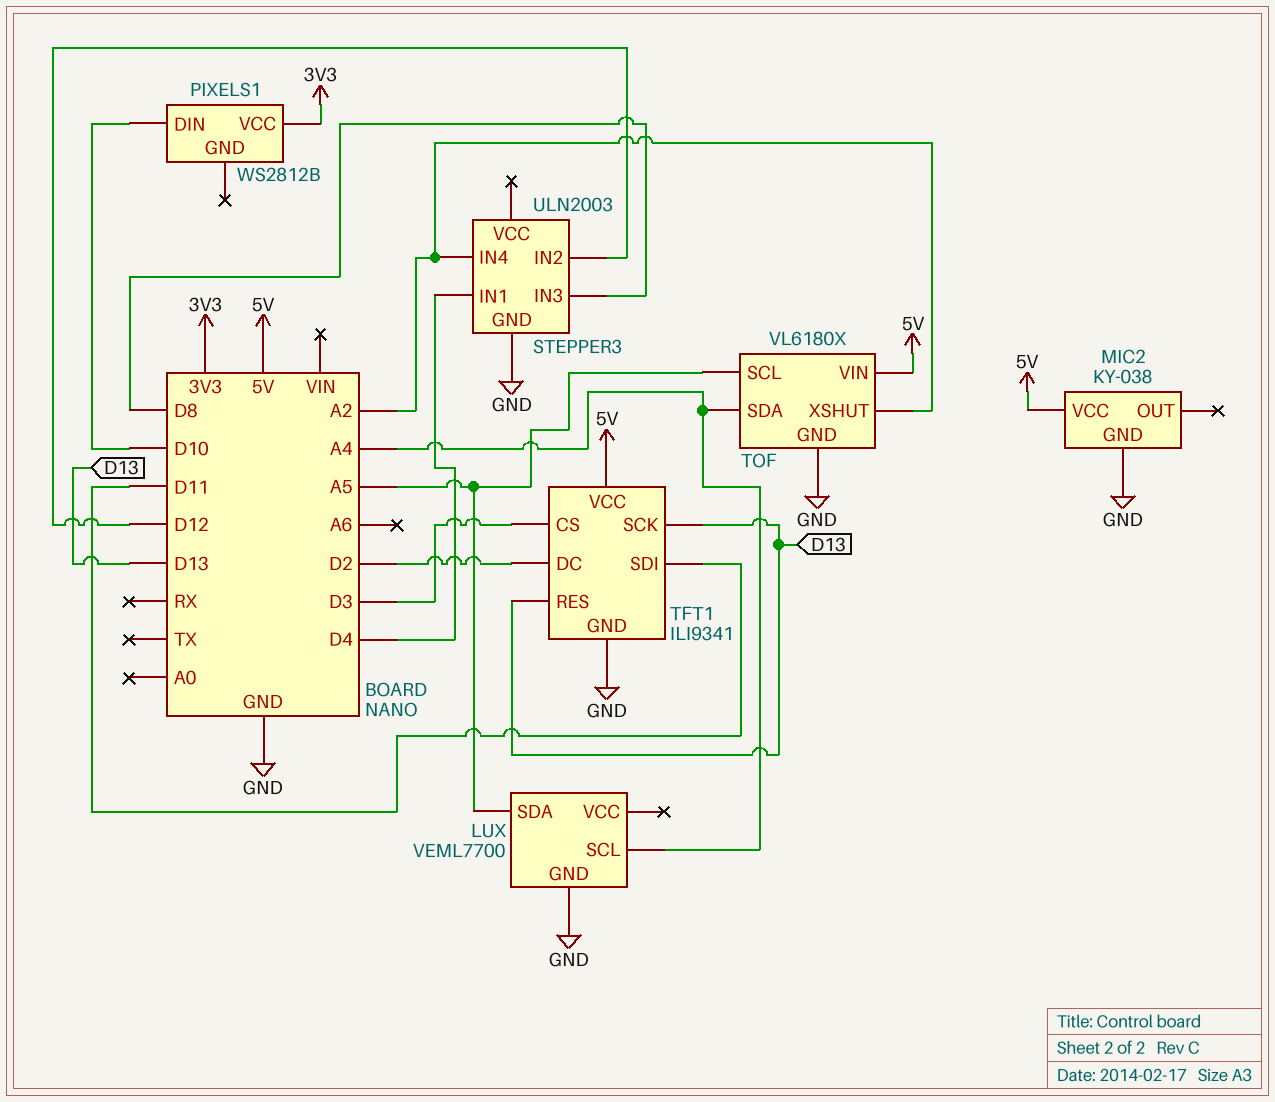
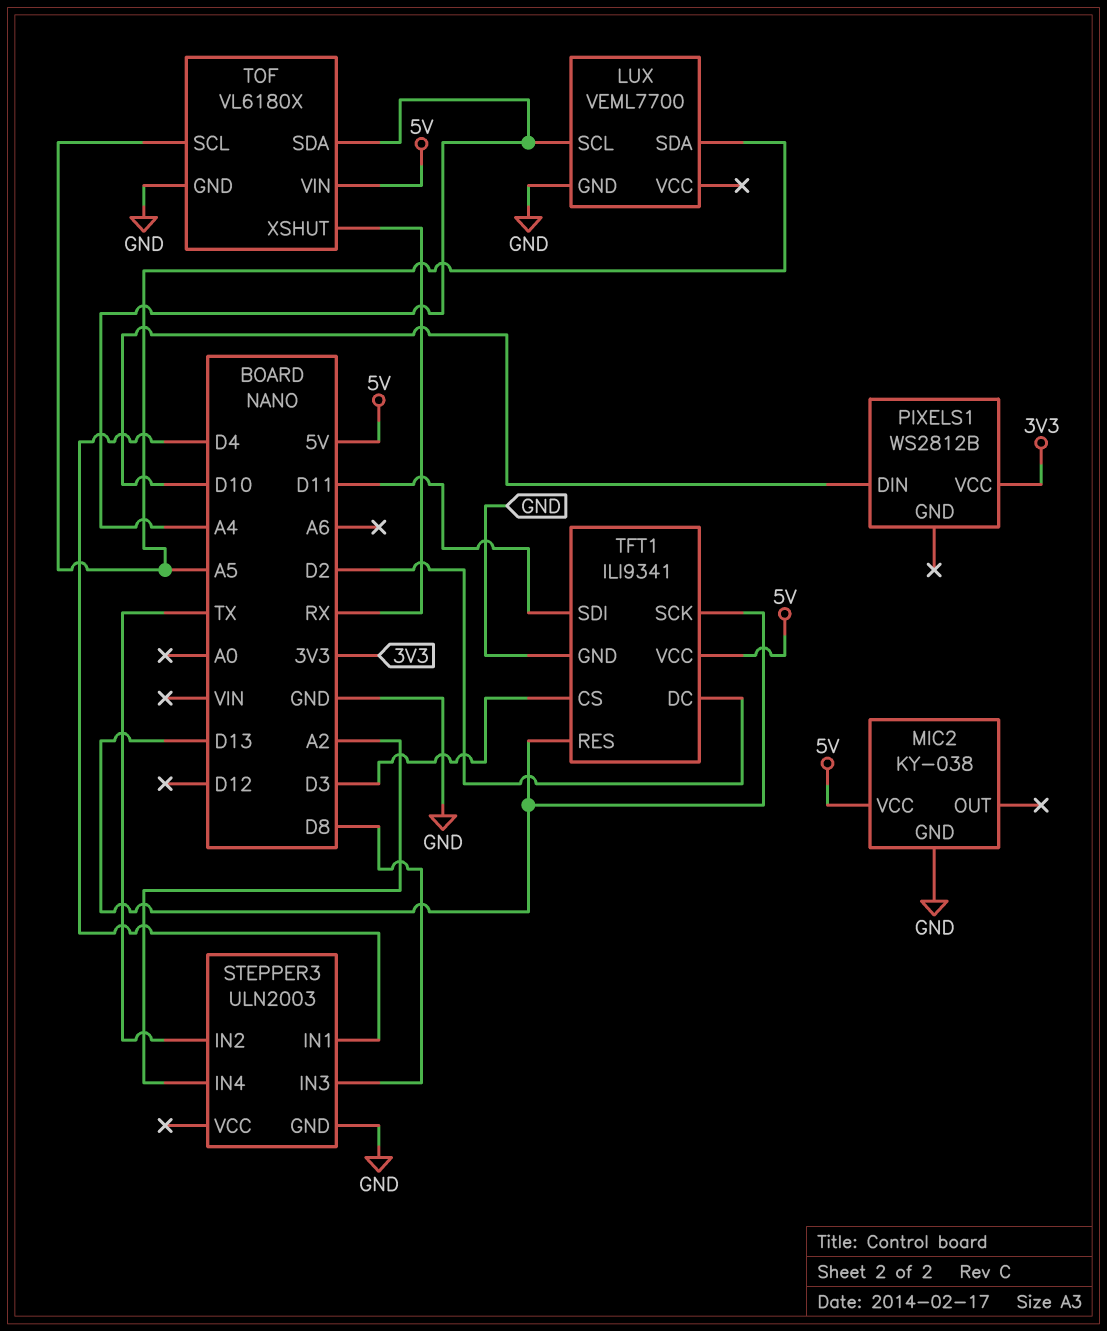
STEPPER3 pin IN2: D12 -> TX
TOF pin XSHUT: A2 -> RX

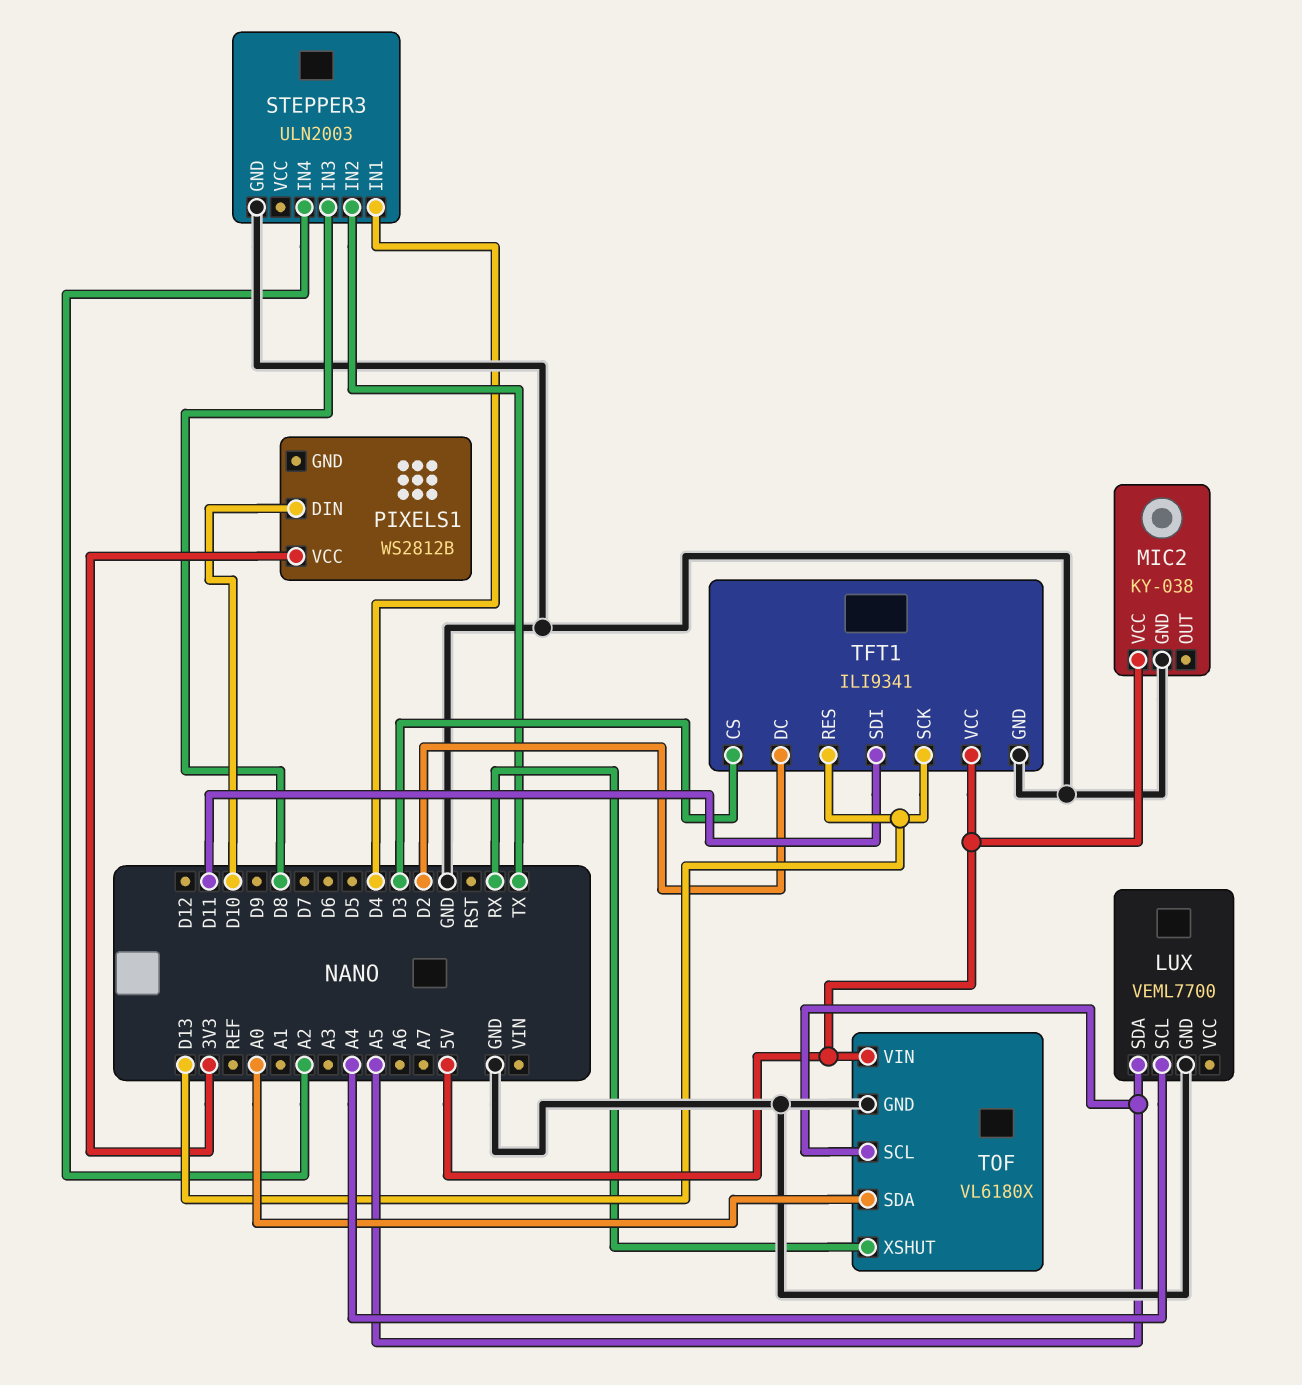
TOF pin SDA: A4 -> A0

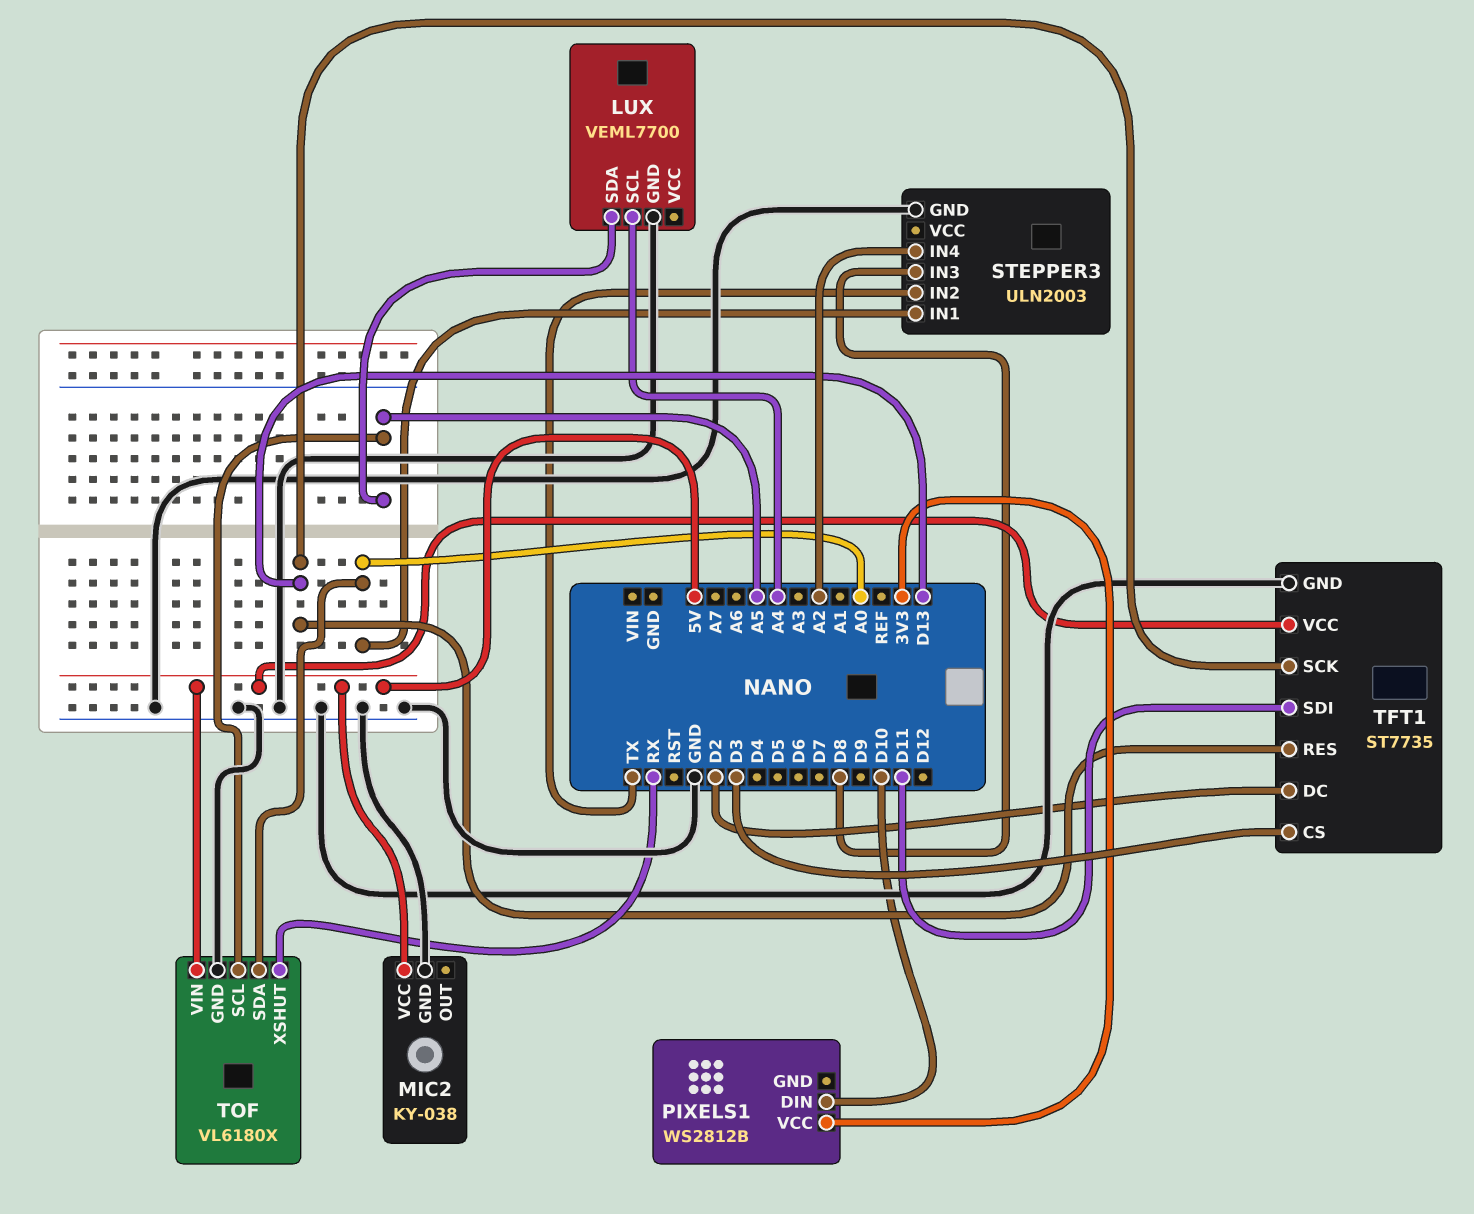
STEPPER3 pin IN1: D4 -> A0
TFT1: ILI9341 -> ST7735

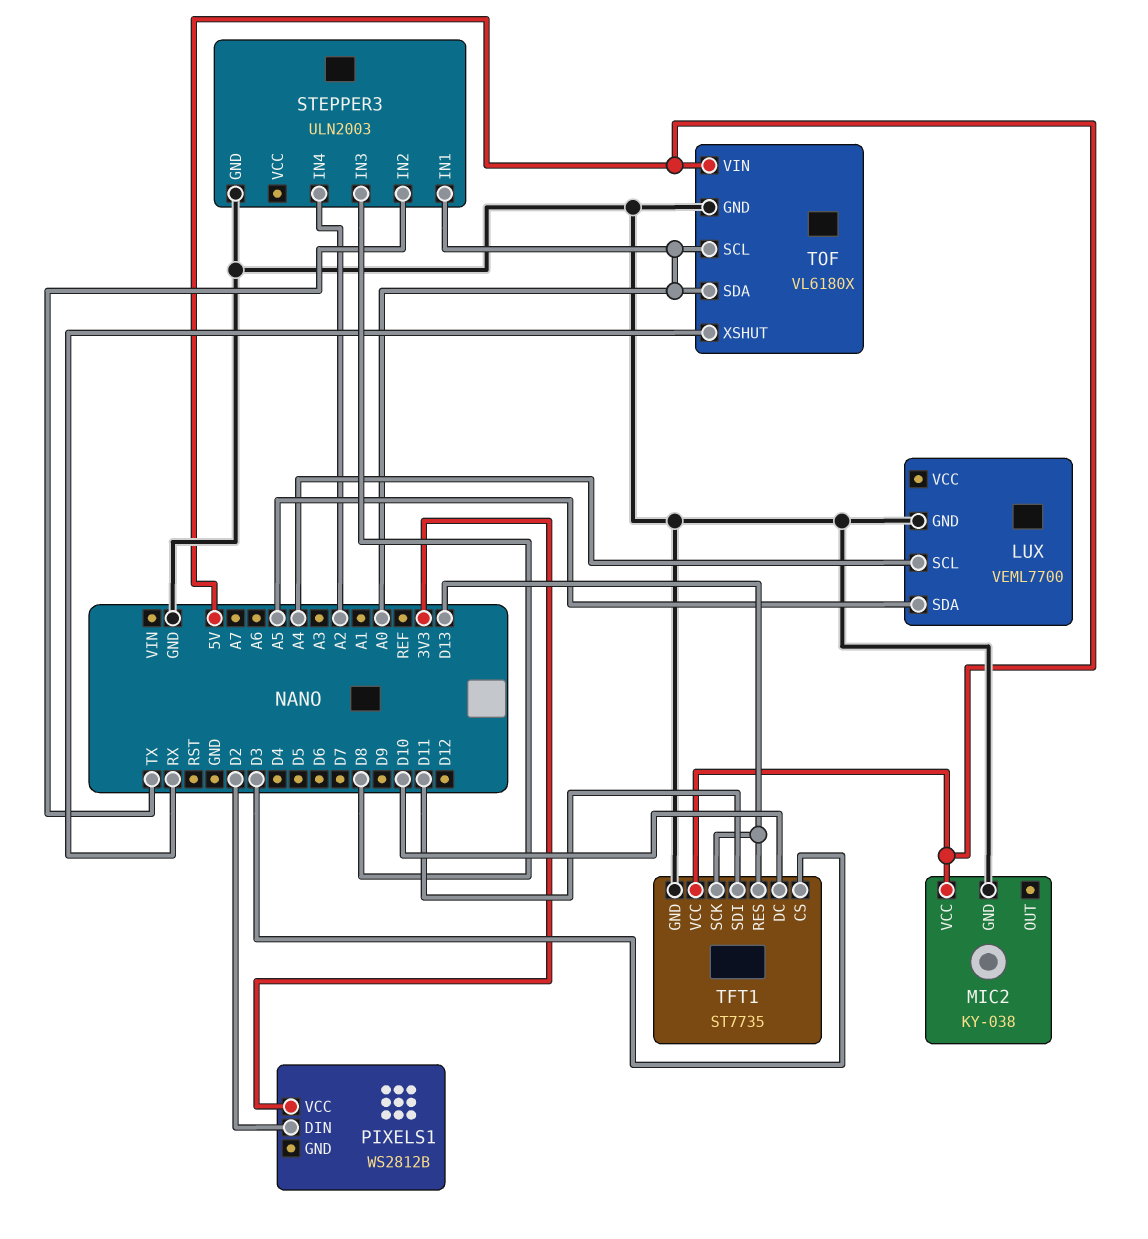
PIXELS1 pin DIN: D10 -> D2
TFT1 pin DC: D2 -> D10
TOF pin SCL: A5 -> A0

